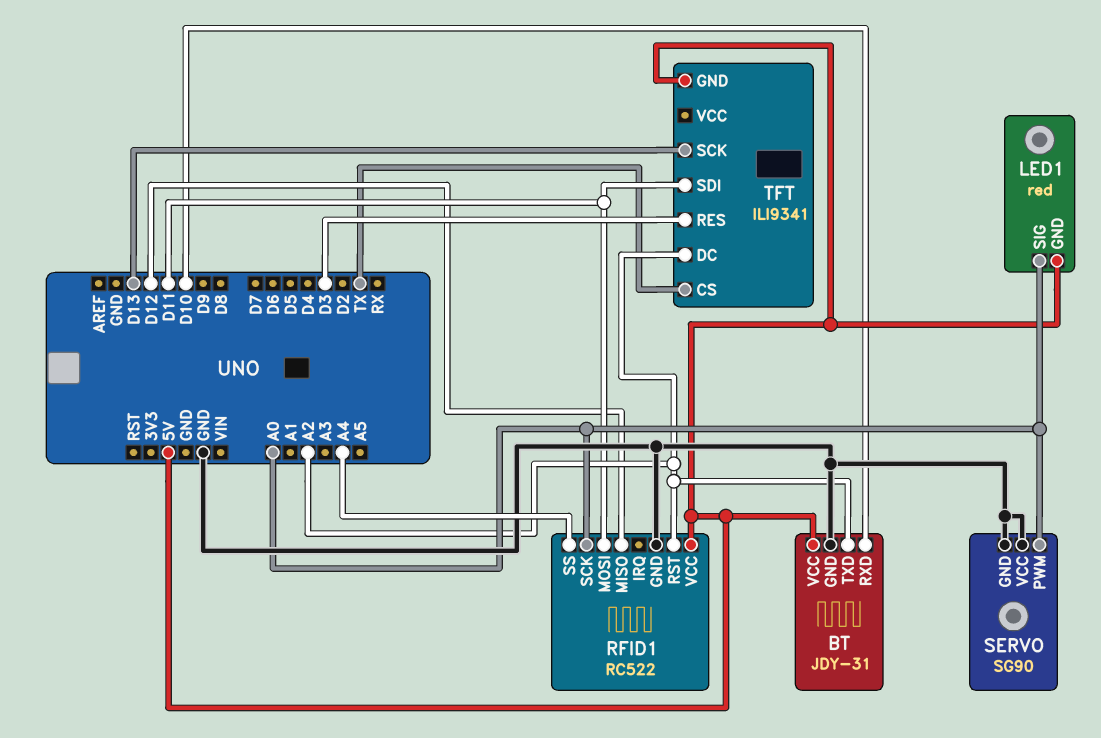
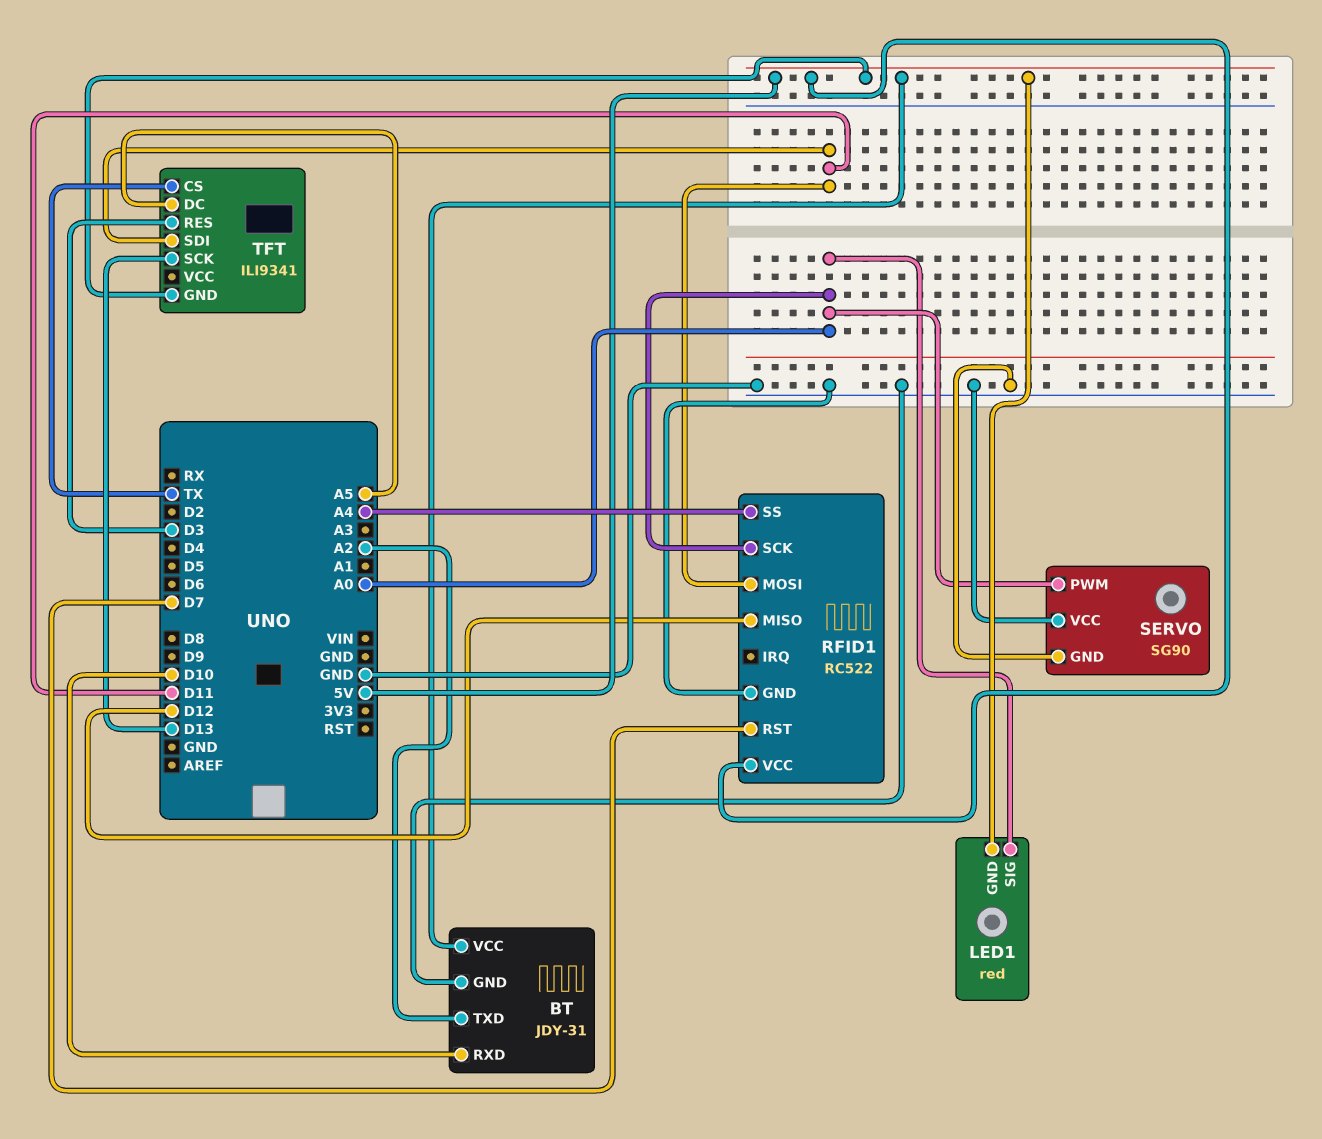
RFID1 pin RST: A2 -> D7
TFT pin DC: A2 -> A5

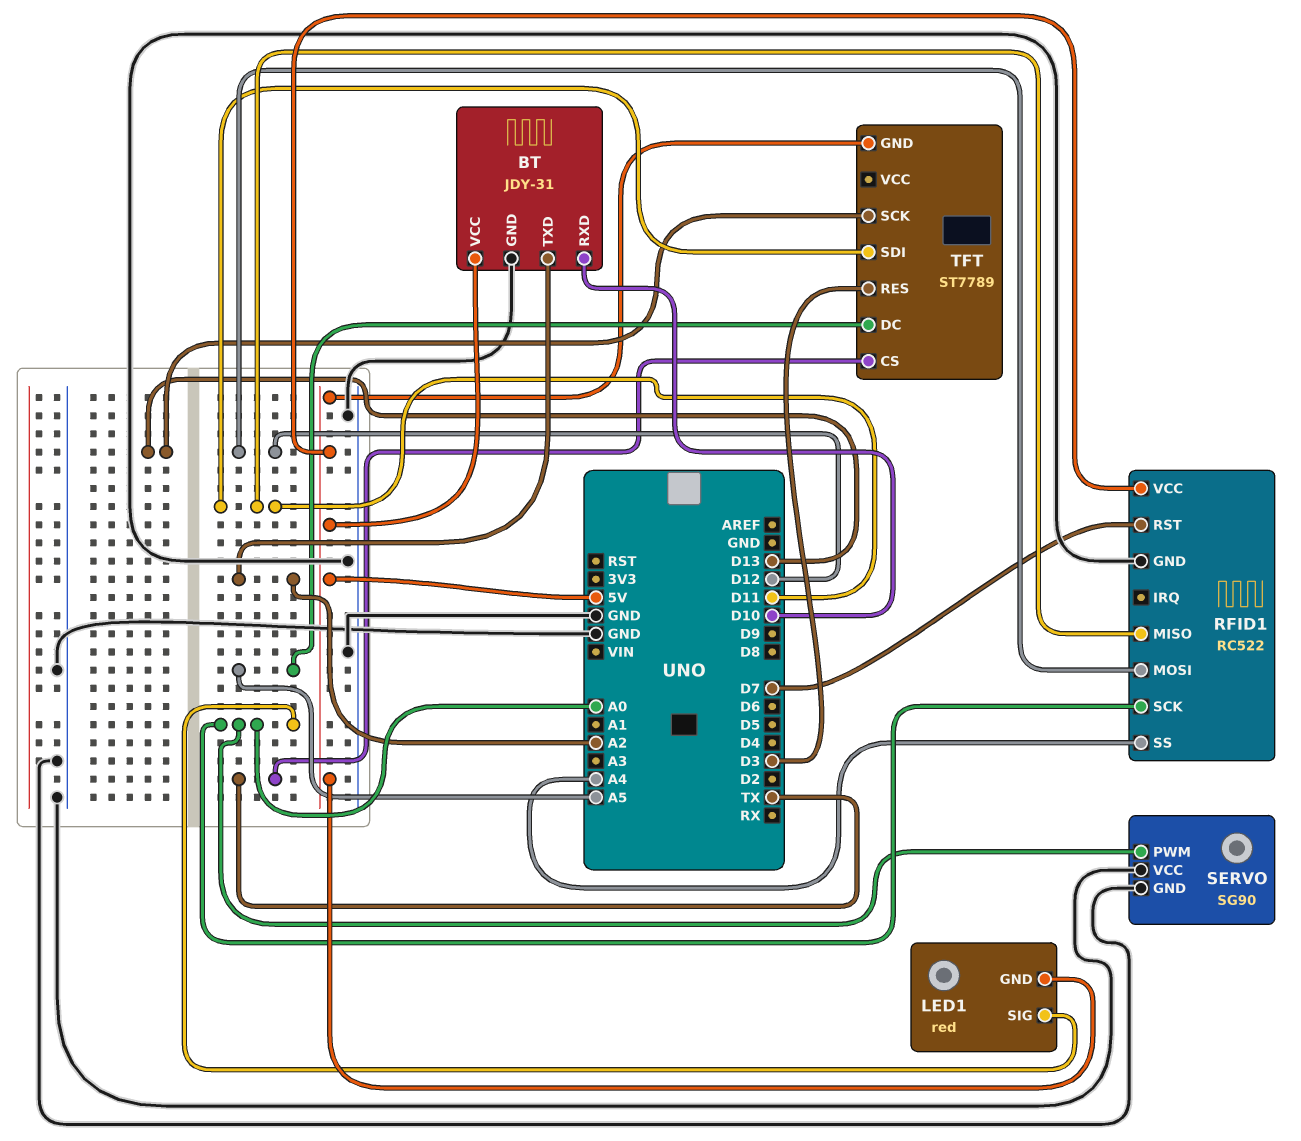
RFID1 pin MISO: D12 -> D11
RFID1 pin MOSI: D11 -> D12
TFT: ILI9341 -> ST7789

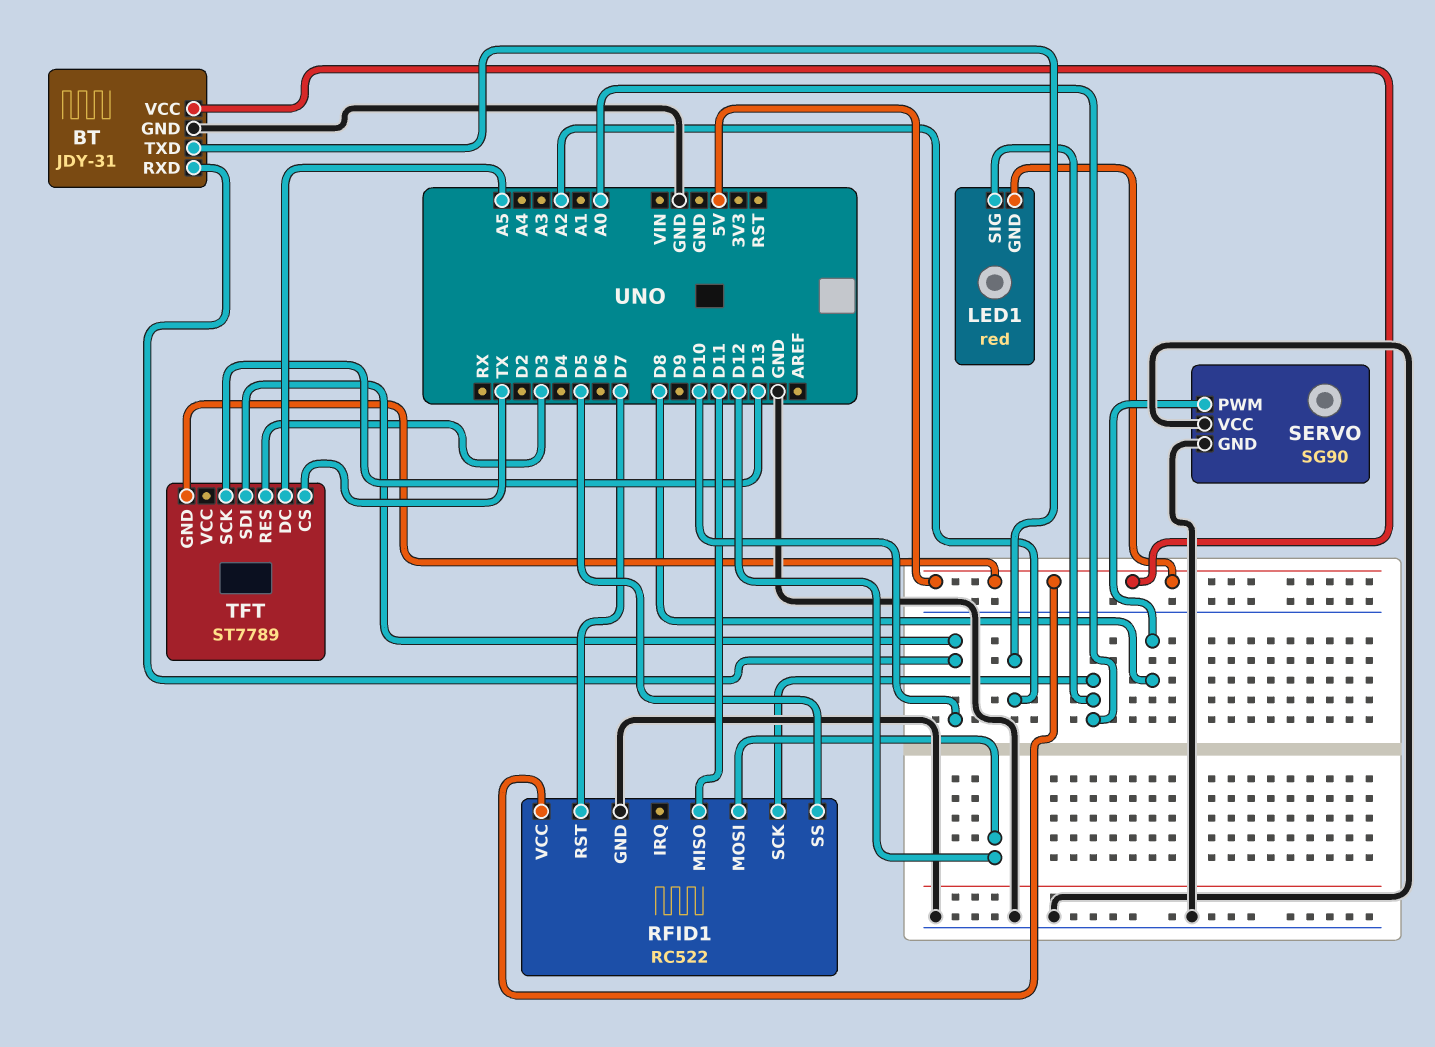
RFID1 pin SS: A4 -> D5
SERVO pin PWM: A0 -> D8
TFT pin SDI: D11 -> D10

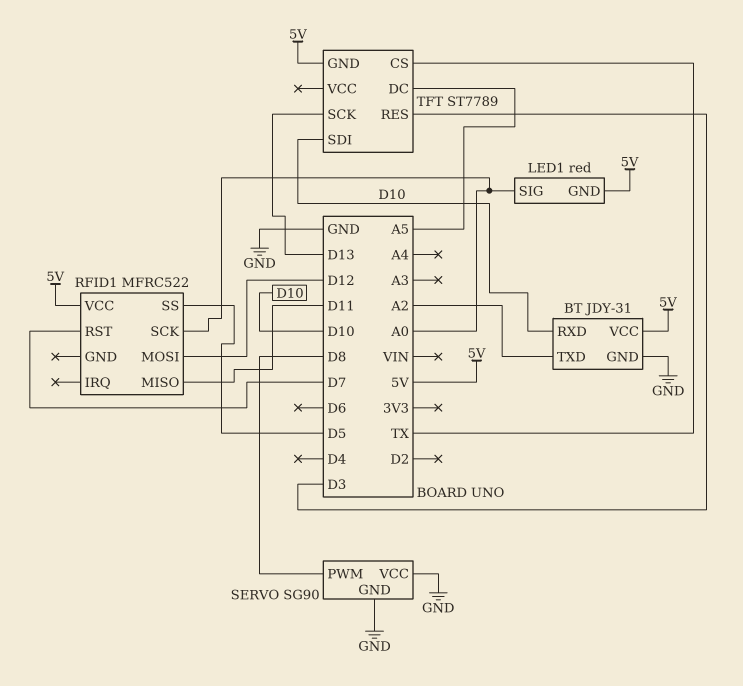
RFID1: RC522 -> MFRC522
RFID1 pin GND: GND -> none

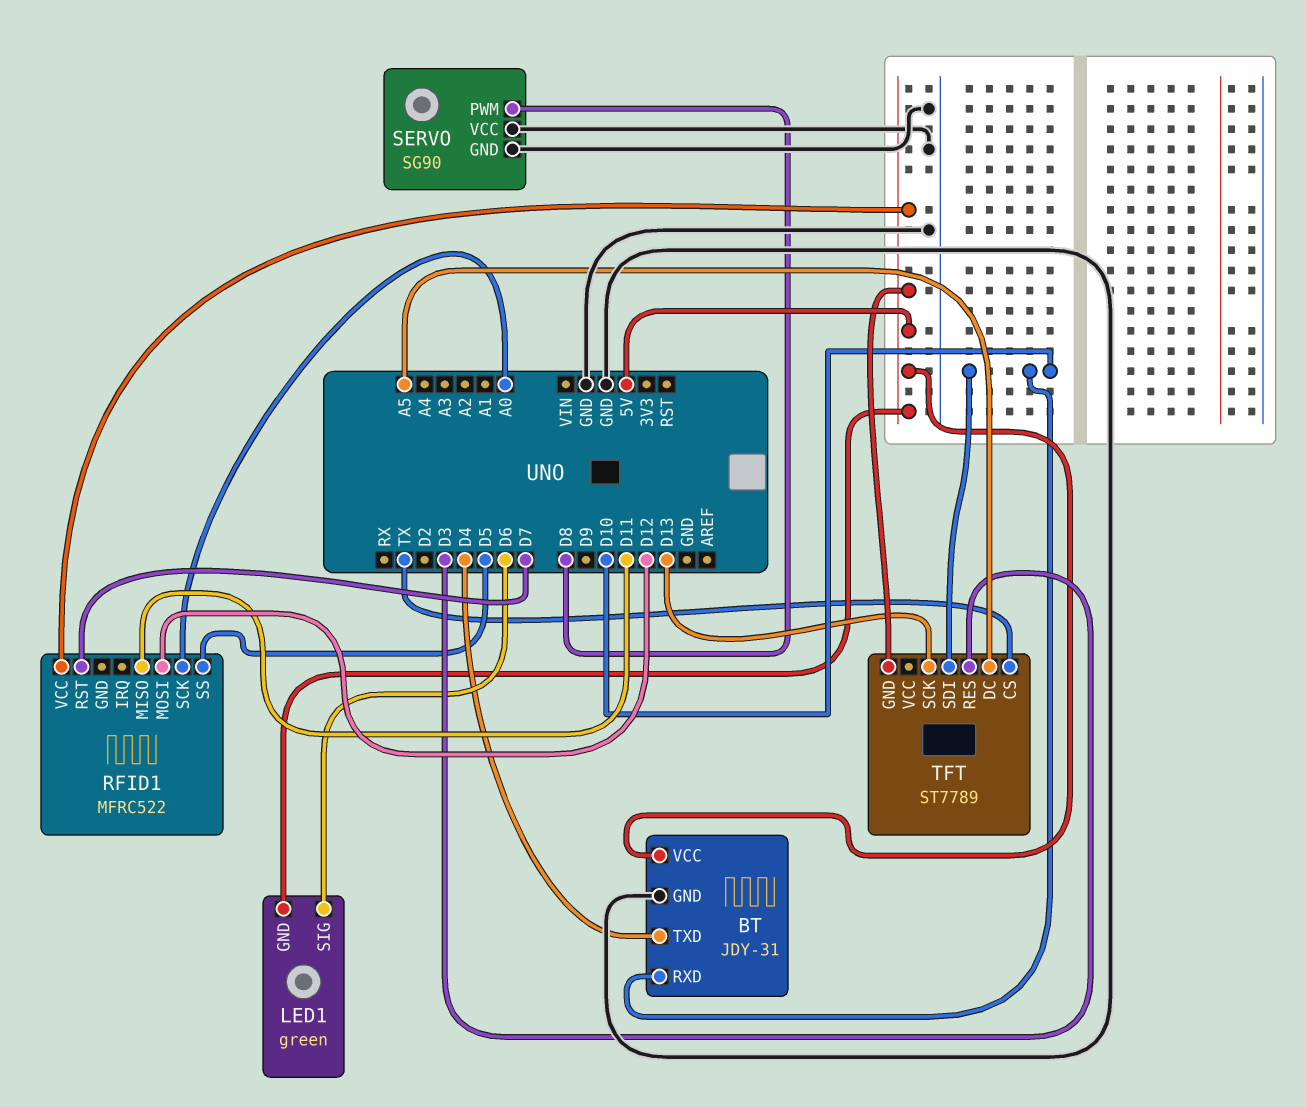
BT pin TXD: A2 -> D4
LED1: red -> green
LED1 pin SIG: A0 -> D6

